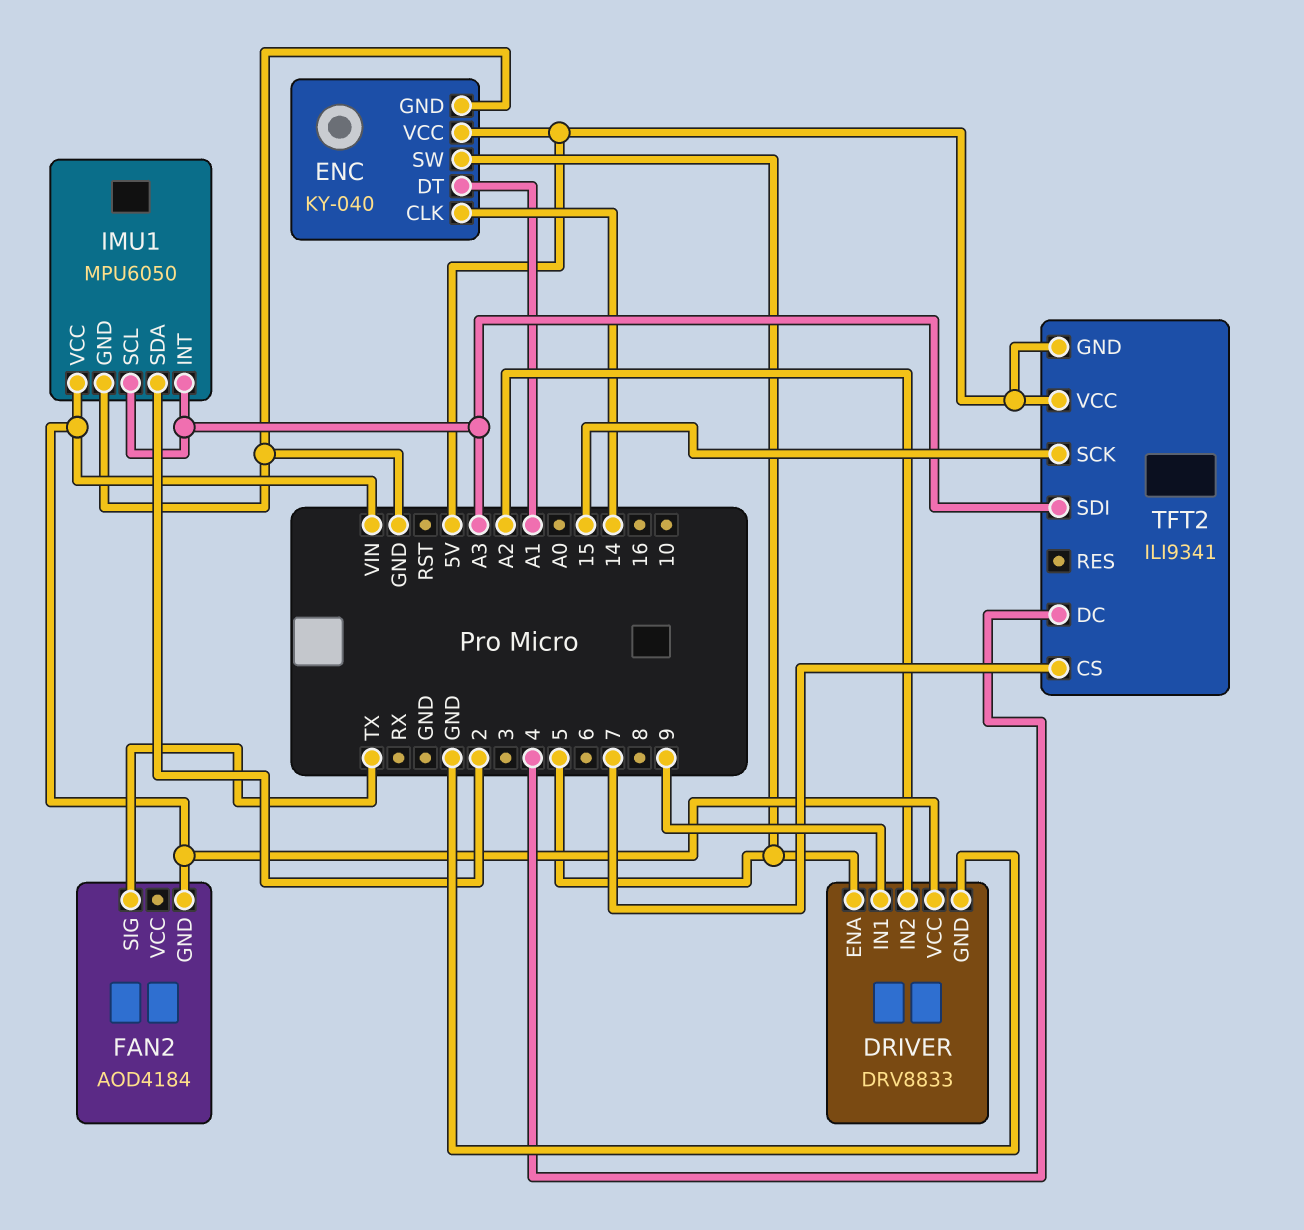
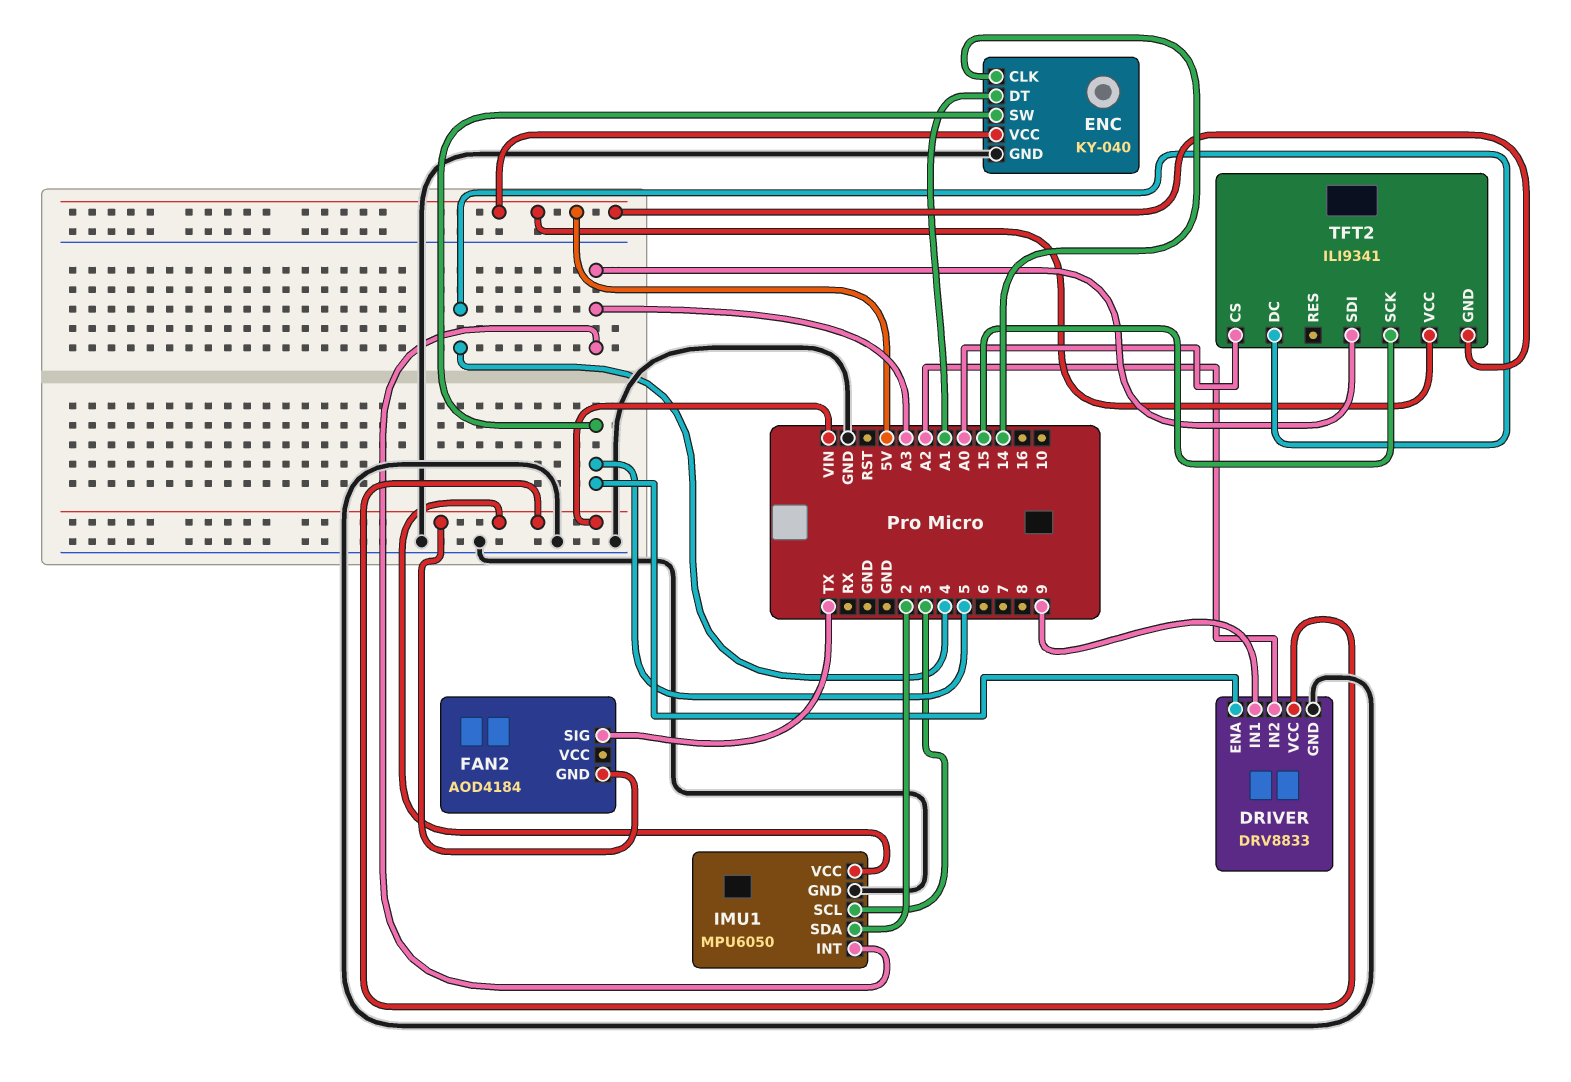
IMU1 pin SCL: A3 -> 3
TFT2 pin CS: 7 -> A0

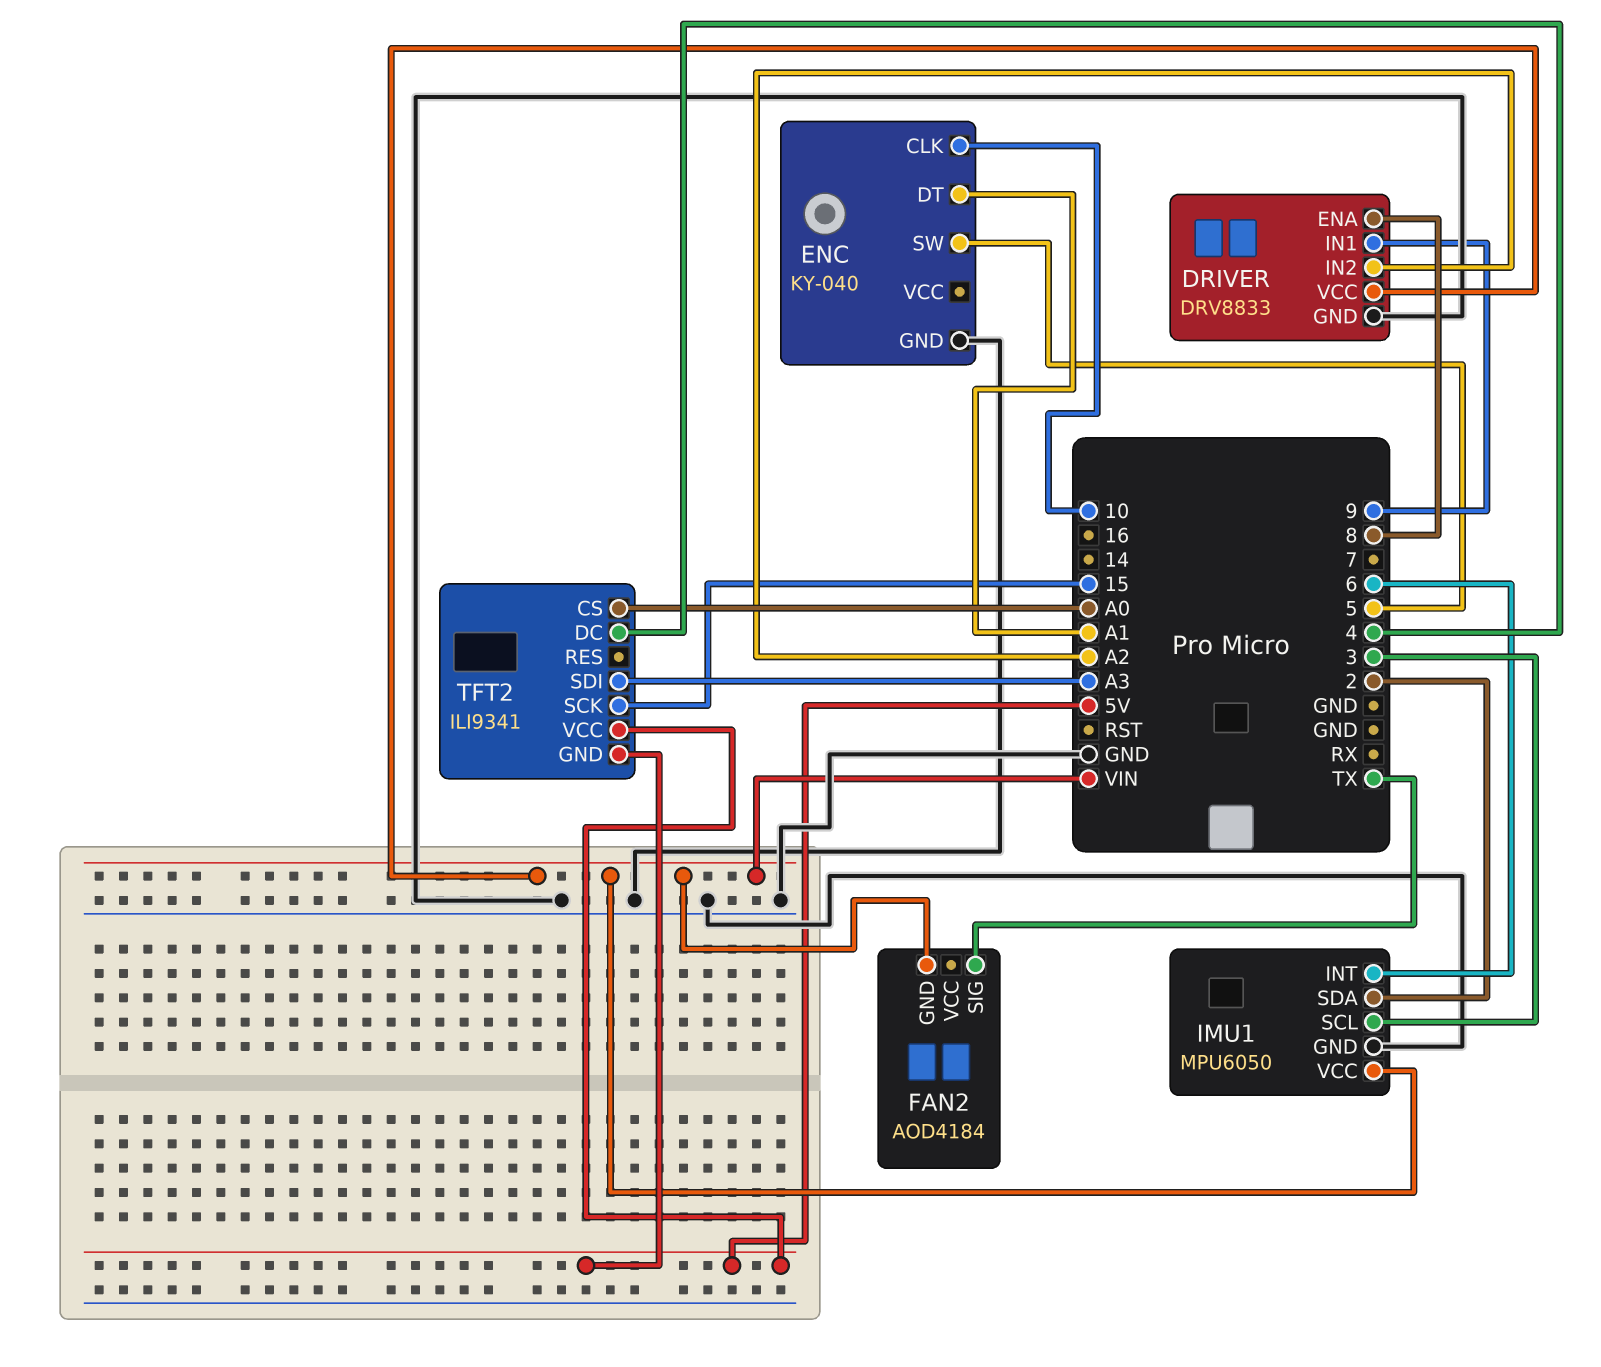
DRIVER pin ENA: 5 -> 8
ENC pin CLK: 14 -> 10
ENC pin VCC: 5V -> none
IMU1 pin INT: A3 -> 6

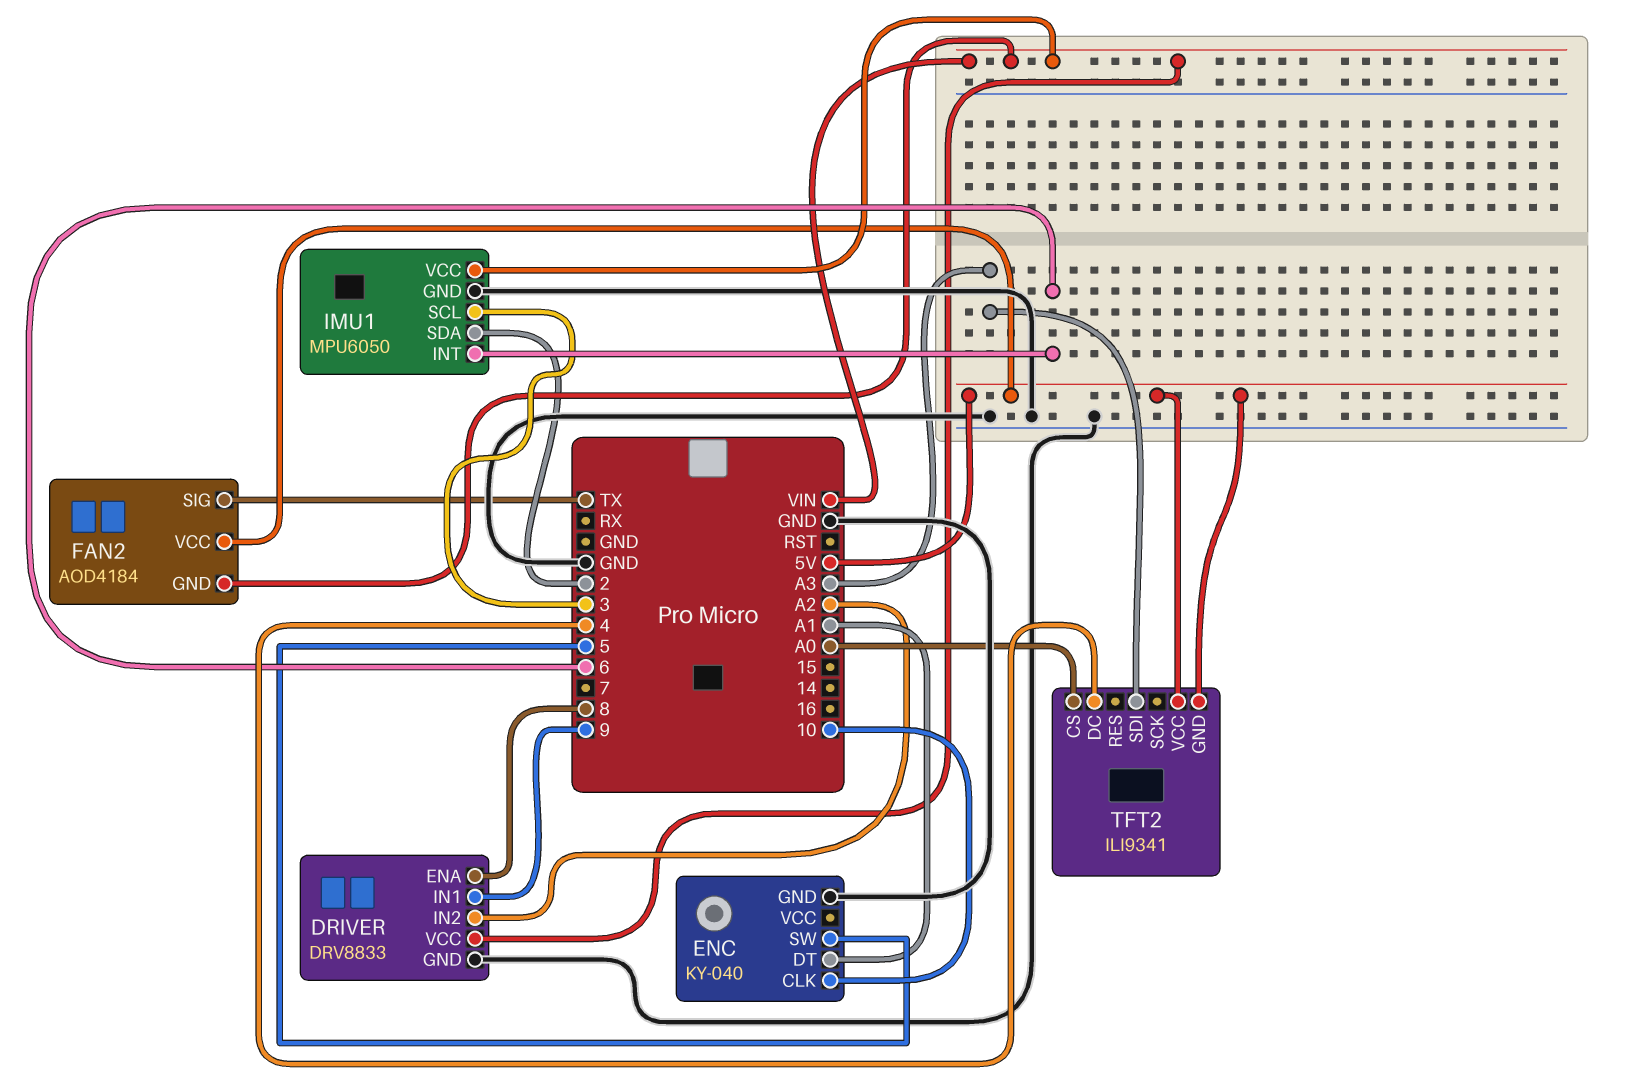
FAN2 pin VCC: none -> 5V
TFT2 pin SCK: 15 -> none

